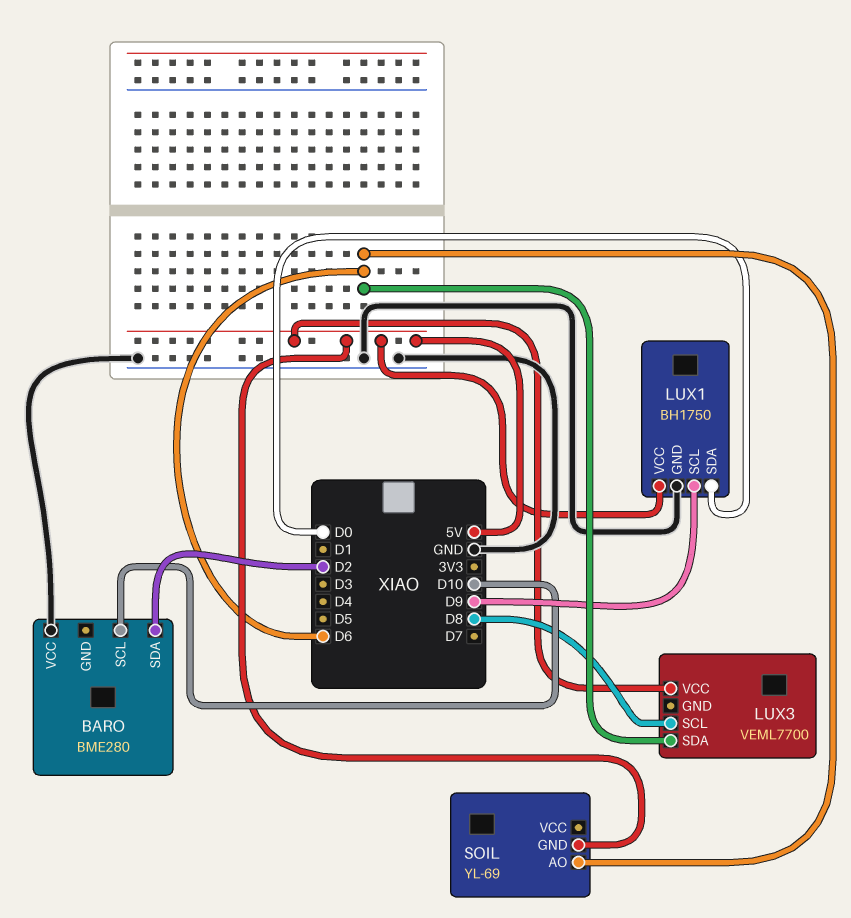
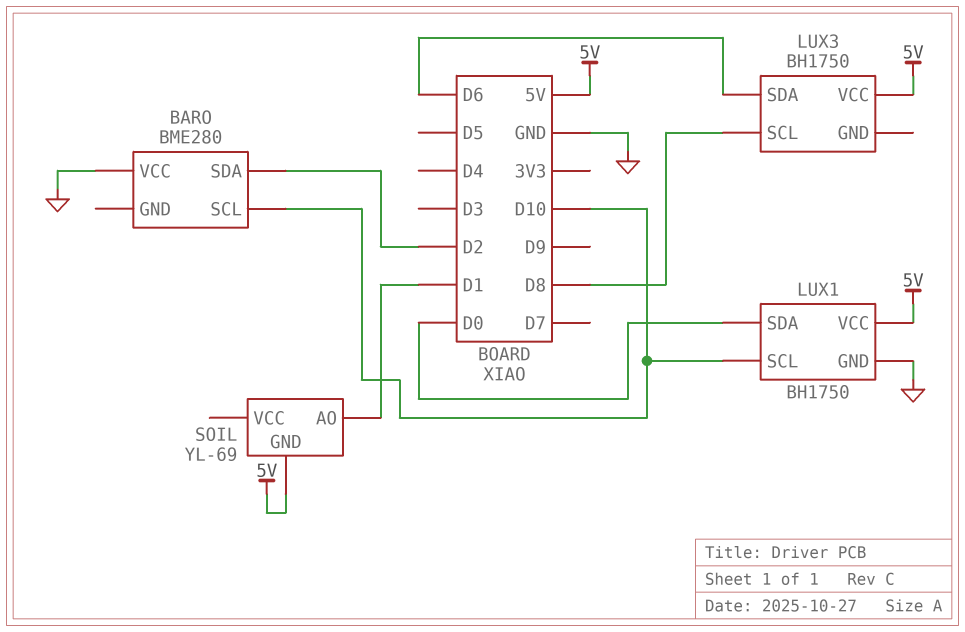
LUX1 pin SCL: D9 -> D10
LUX3: VEML7700 -> BH1750
SOIL pin AO: D6 -> D1

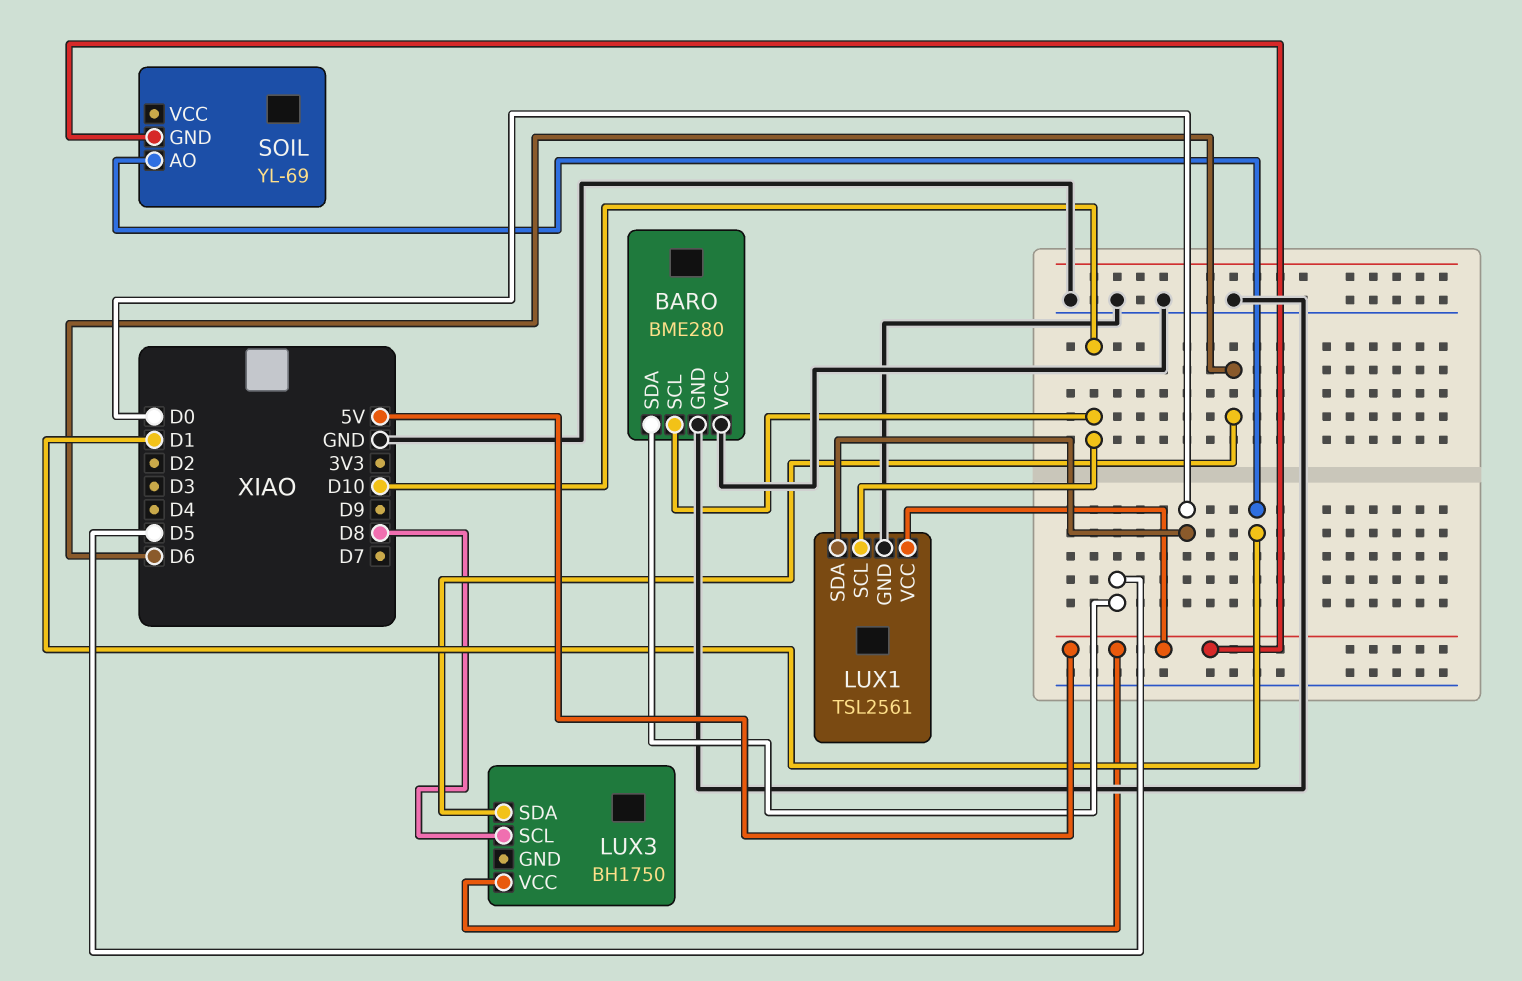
BARO pin GND: none -> GND
BARO pin SDA: D2 -> D5
LUX1: BH1750 -> TSL2561

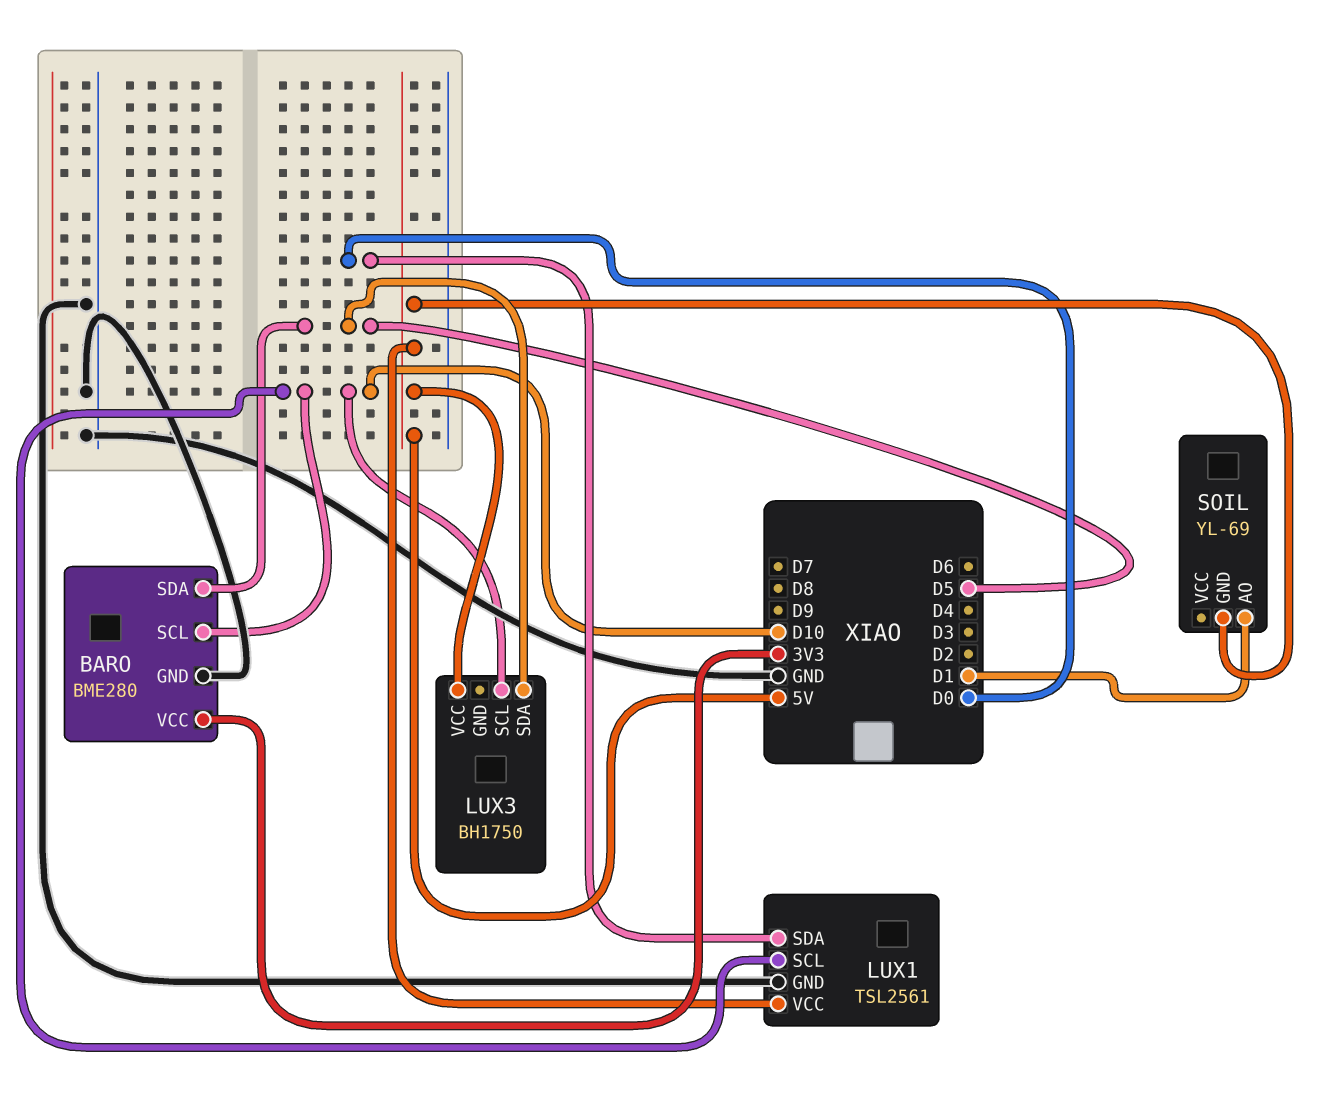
BARO pin VCC: GND -> 3V3
LUX3 pin SCL: D8 -> D10
LUX3 pin SDA: D6 -> D5

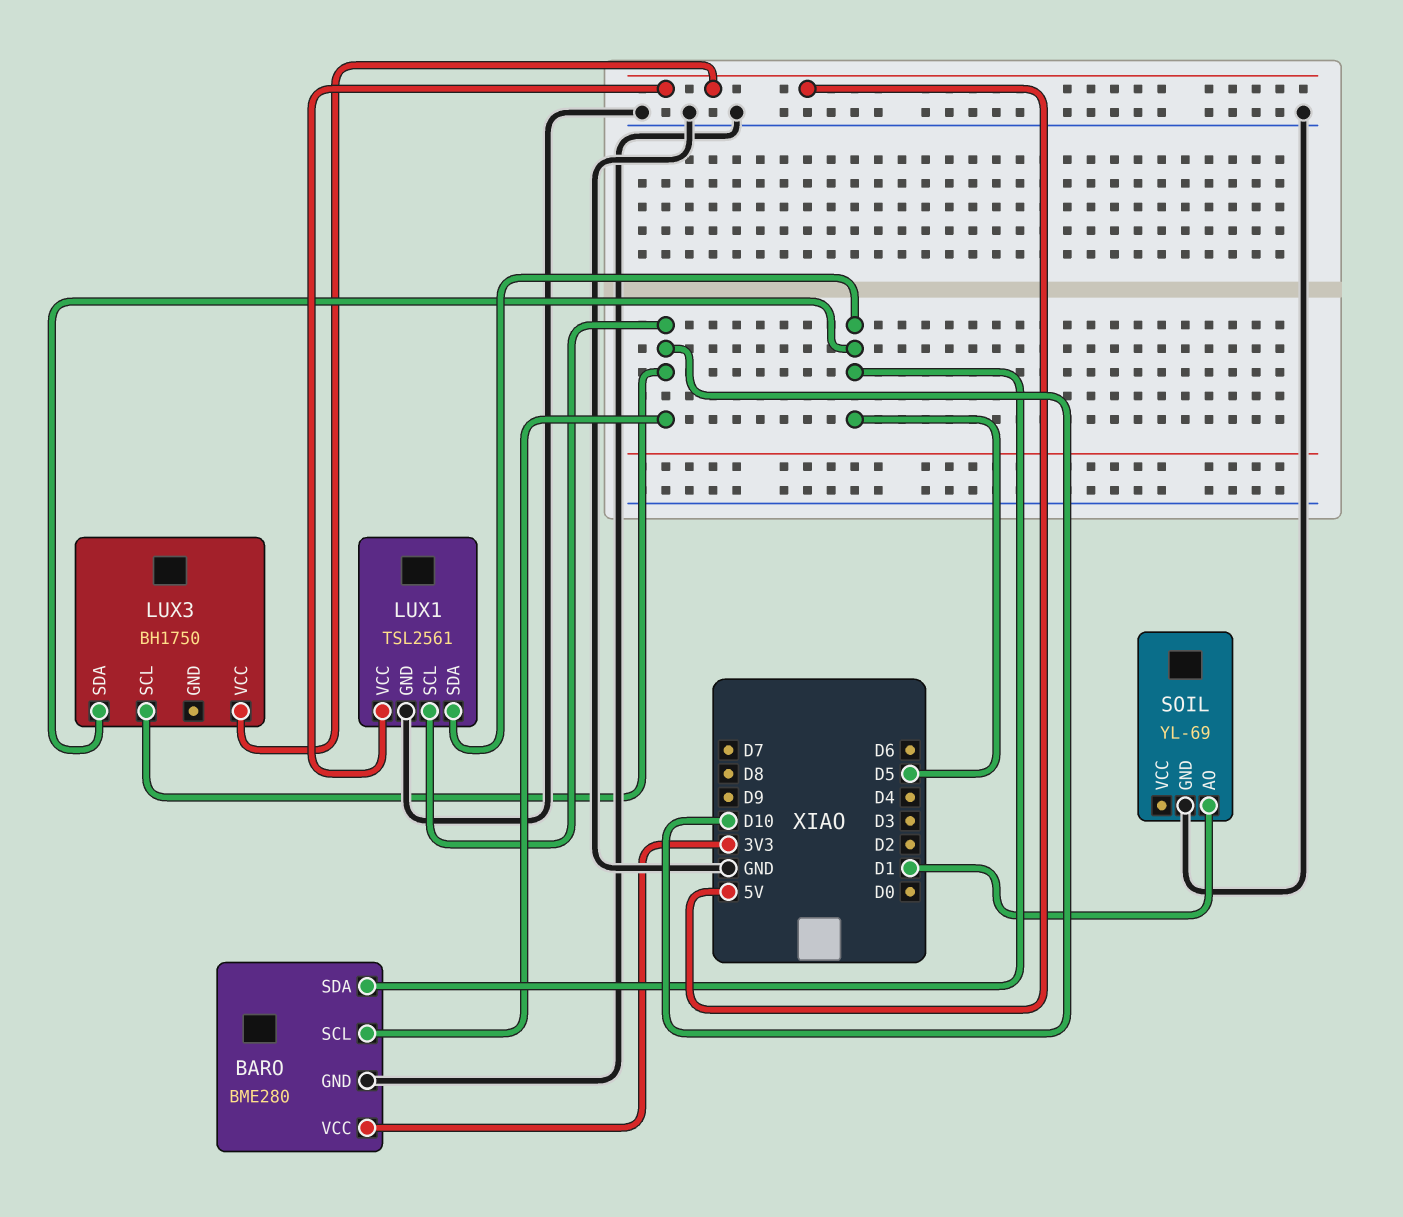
LUX1 pin SDA: D0 -> D5
SOIL pin GND: 5V -> GND

